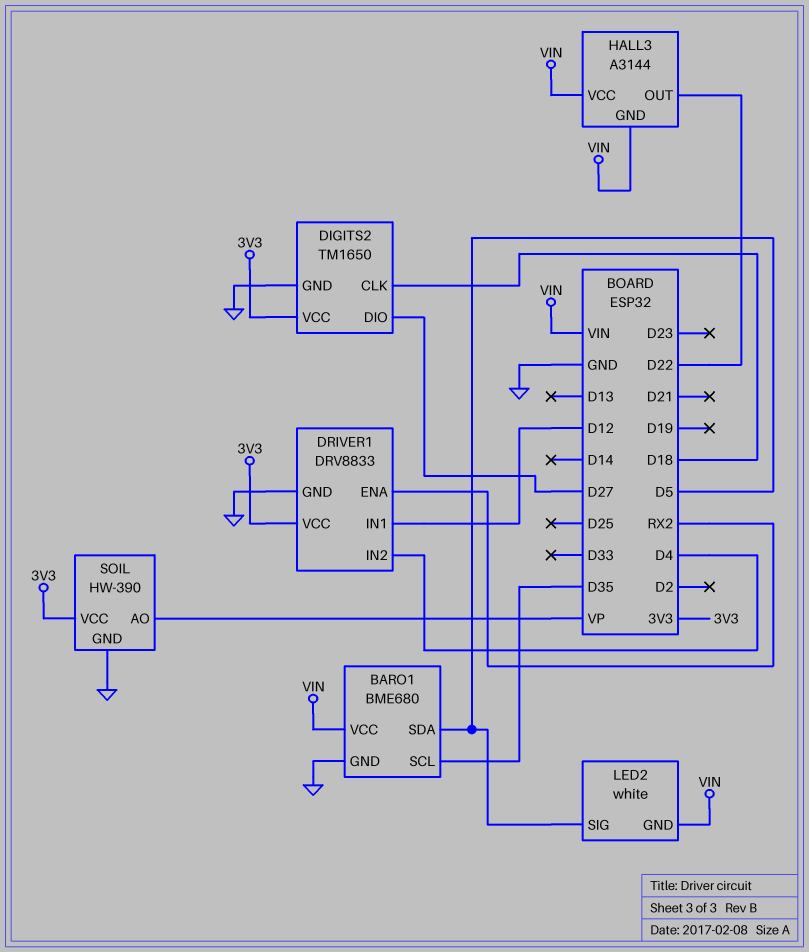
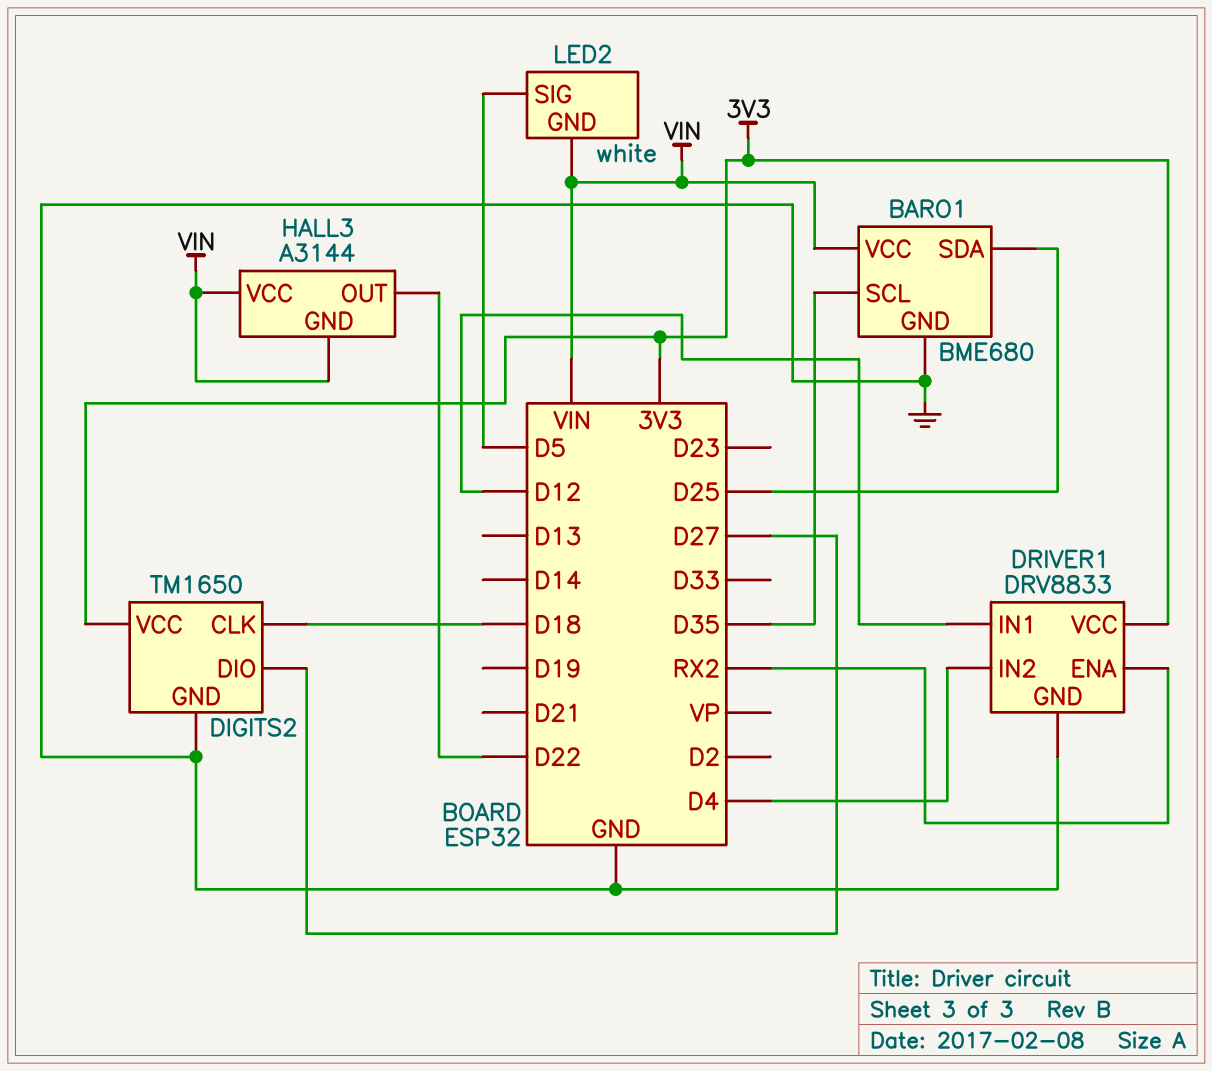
BARO1 pin SDA: D5 -> D25
SOIL: HW-390 -> none
SOIL pin AO: VP -> none
SOIL pin GND: GND -> none
SOIL pin VCC: 3V3 -> none

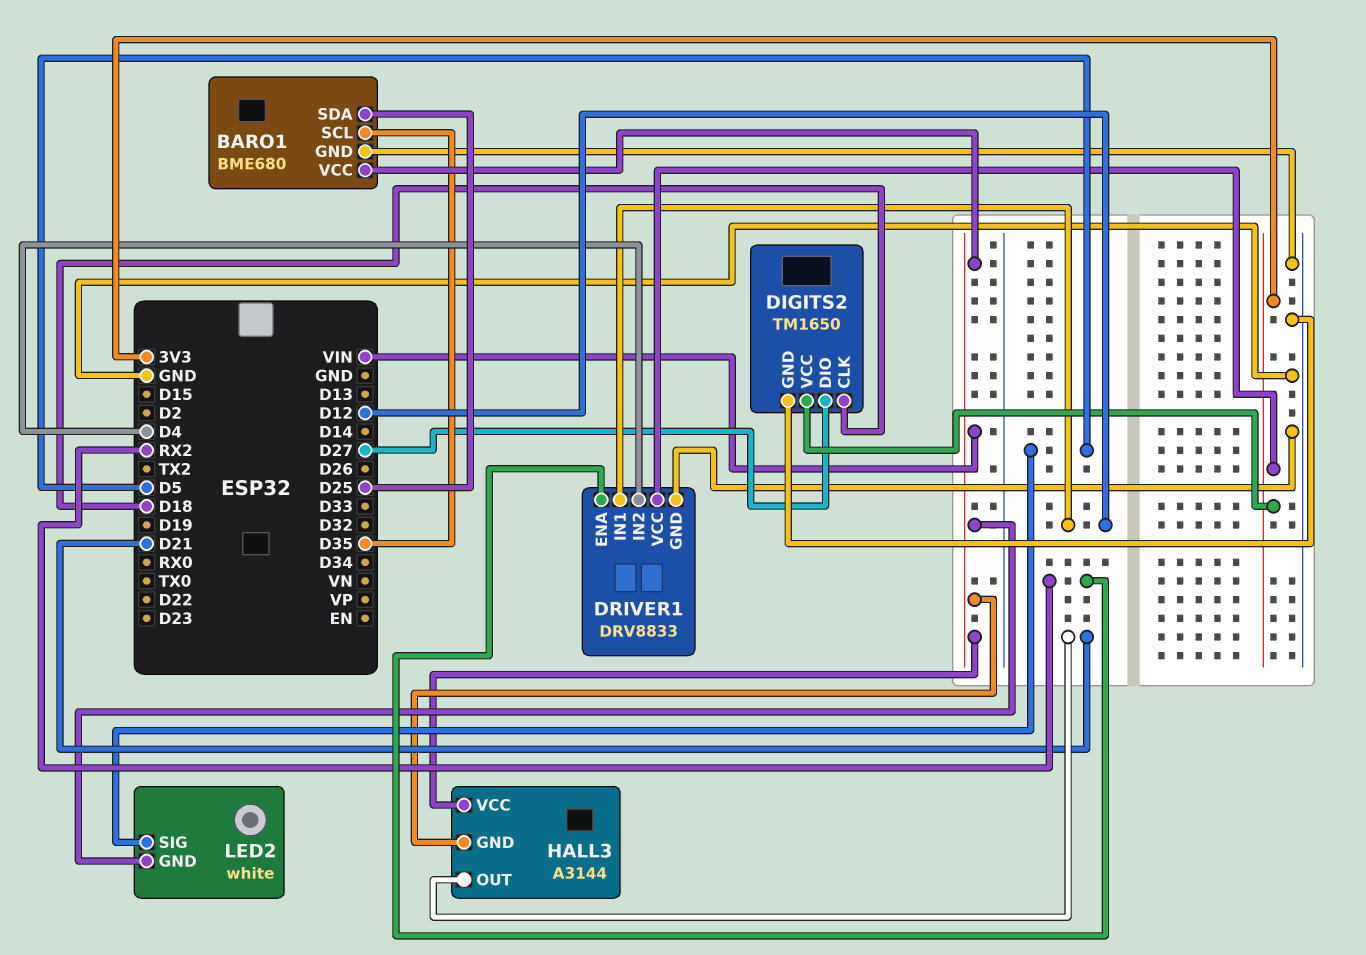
HALL3 pin OUT: D22 -> D21

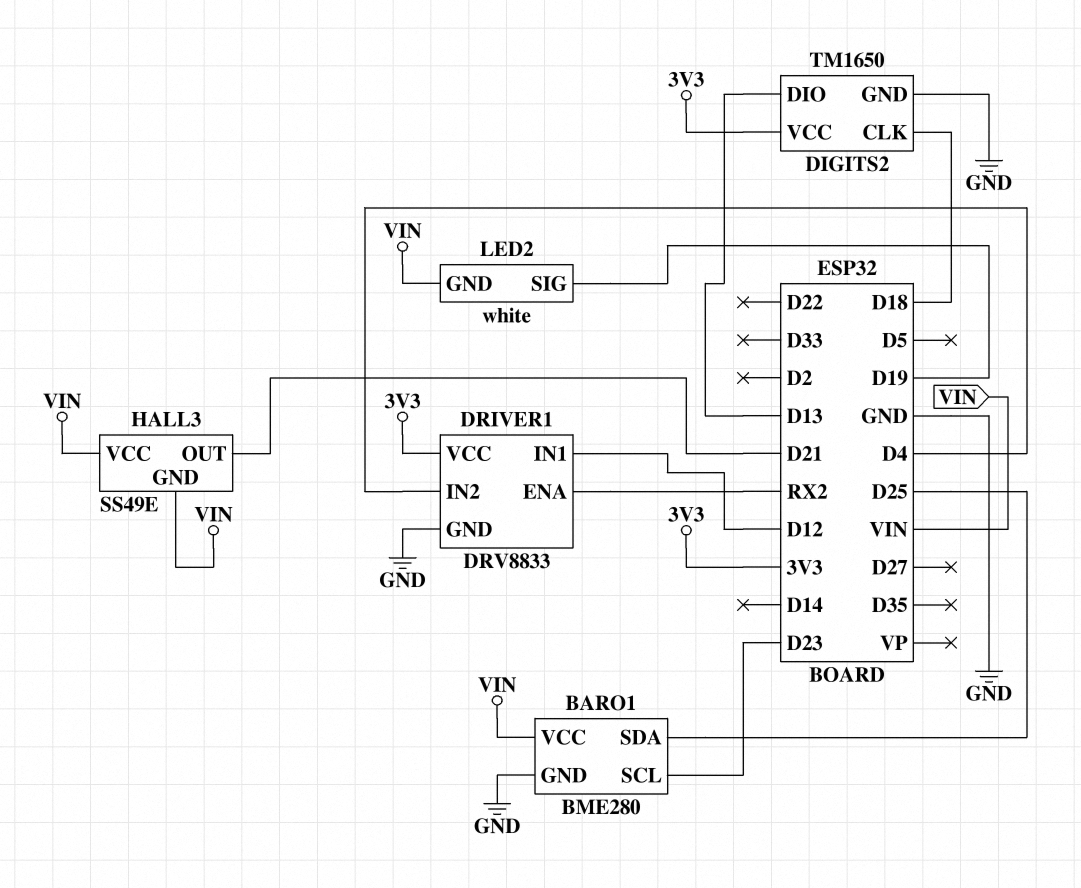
BARO1: BME680 -> BME280
BARO1 pin SCL: D35 -> D23
DIGITS2 pin DIO: D27 -> D13
HALL3: A3144 -> SS49E
LED2 pin SIG: D5 -> D19

